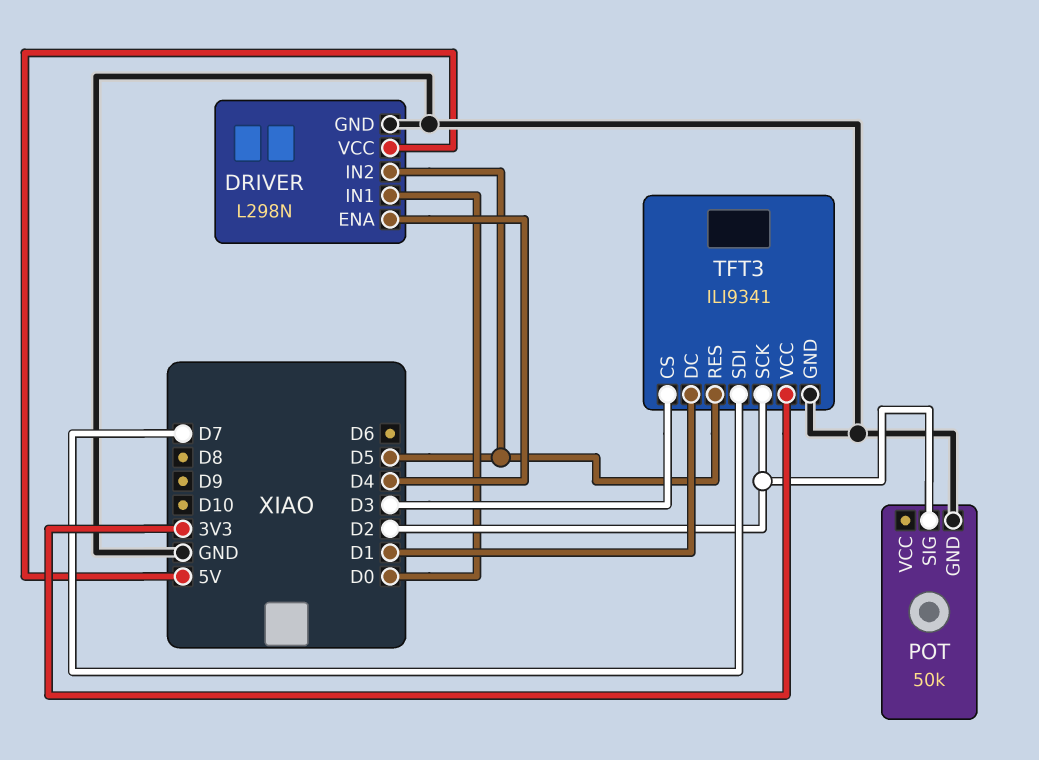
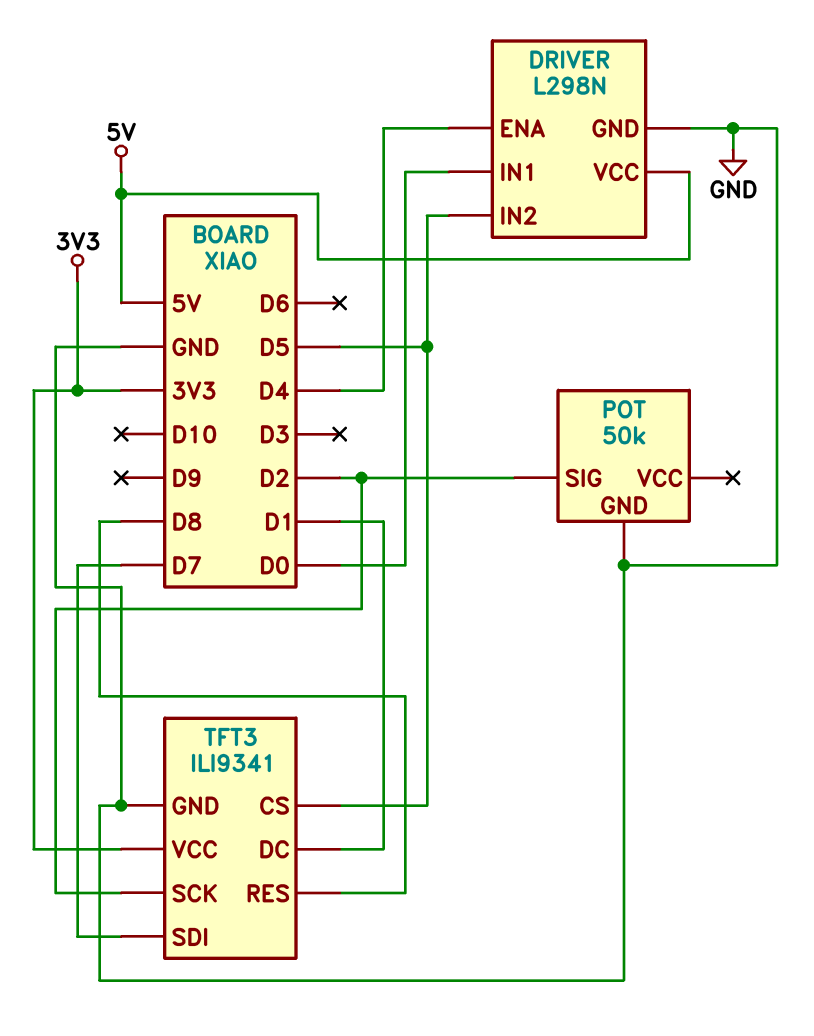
TFT3 pin CS: D3 -> D5
TFT3 pin RES: D5 -> D8

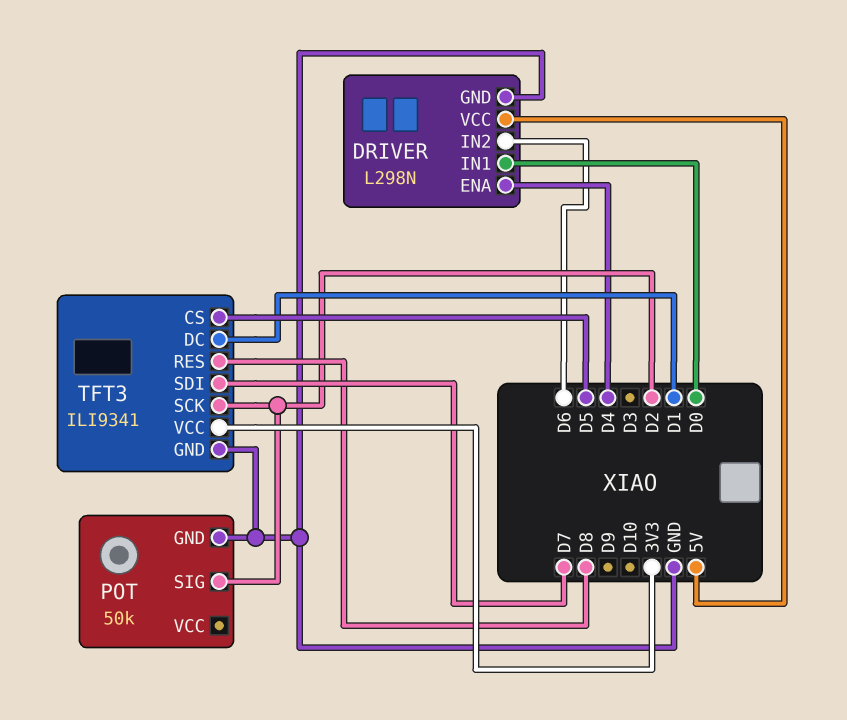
DRIVER pin IN2: D5 -> D6

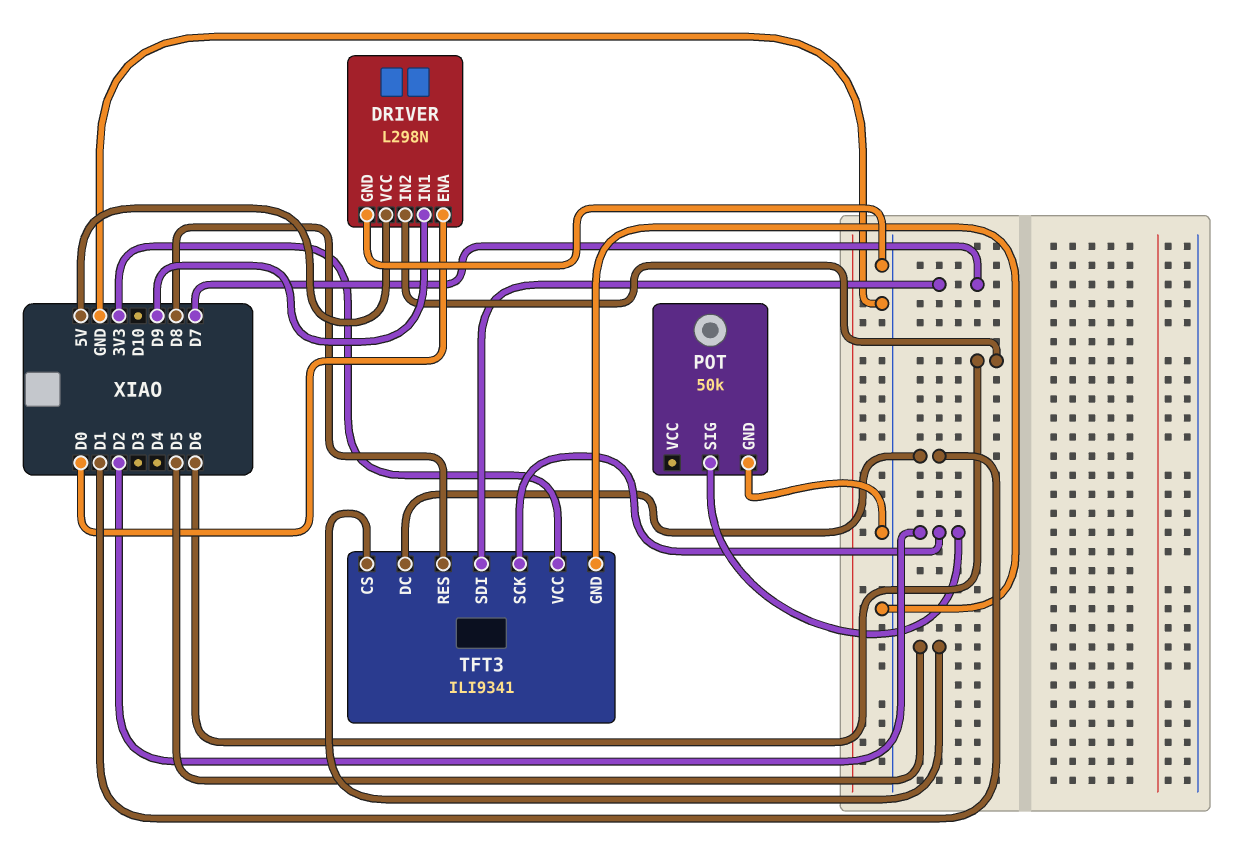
DRIVER pin ENA: D4 -> D0
DRIVER pin IN1: D0 -> D9

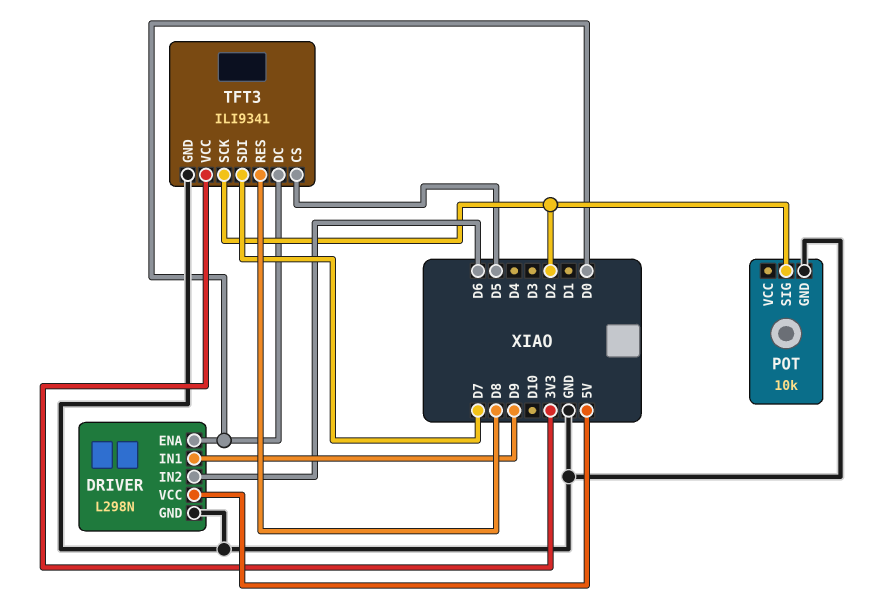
POT: 50k -> 10k
TFT3 pin DC: D1 -> D0

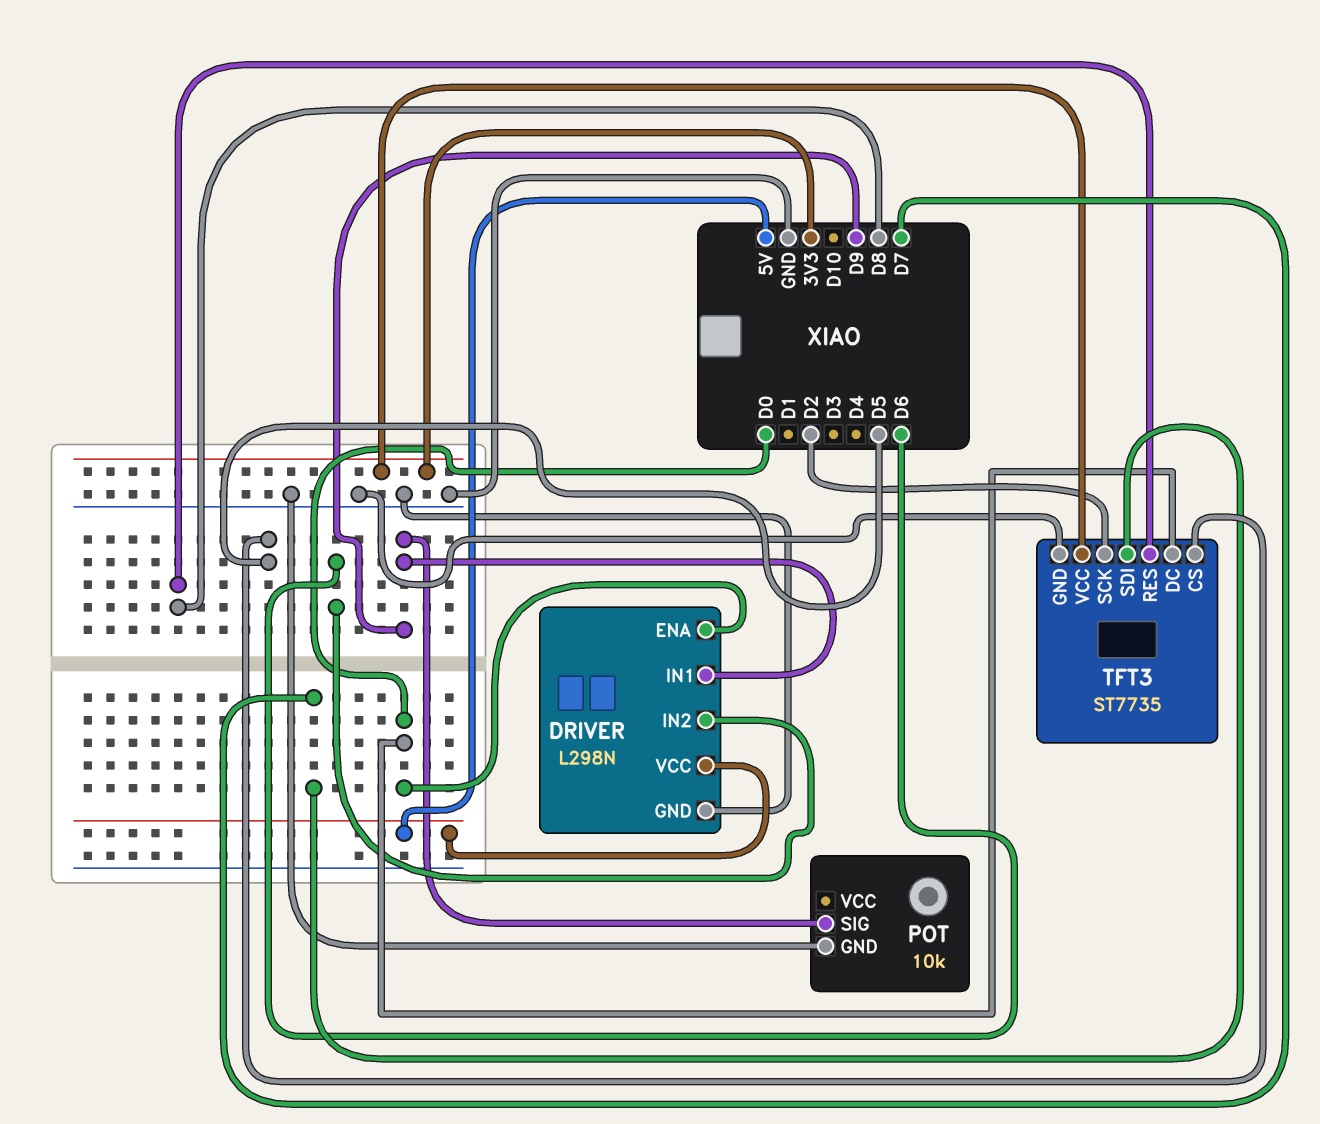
POT pin SIG: D2 -> D9
TFT3: ILI9341 -> ST7735

